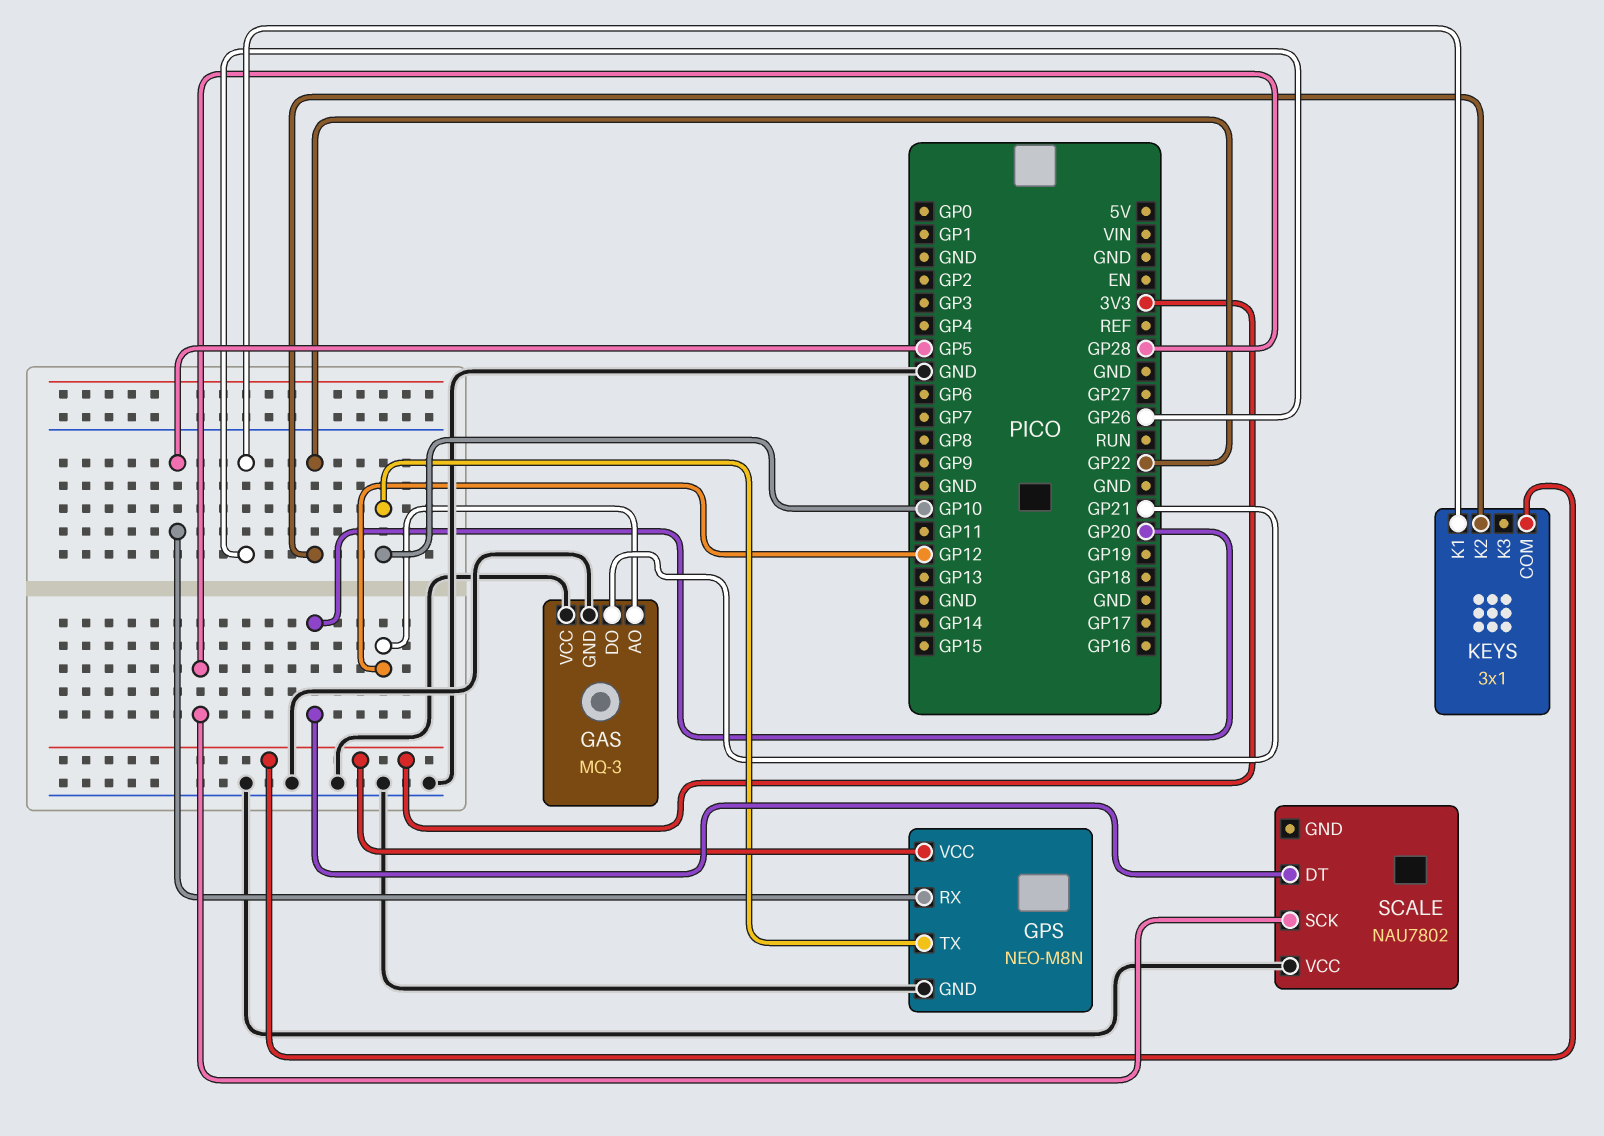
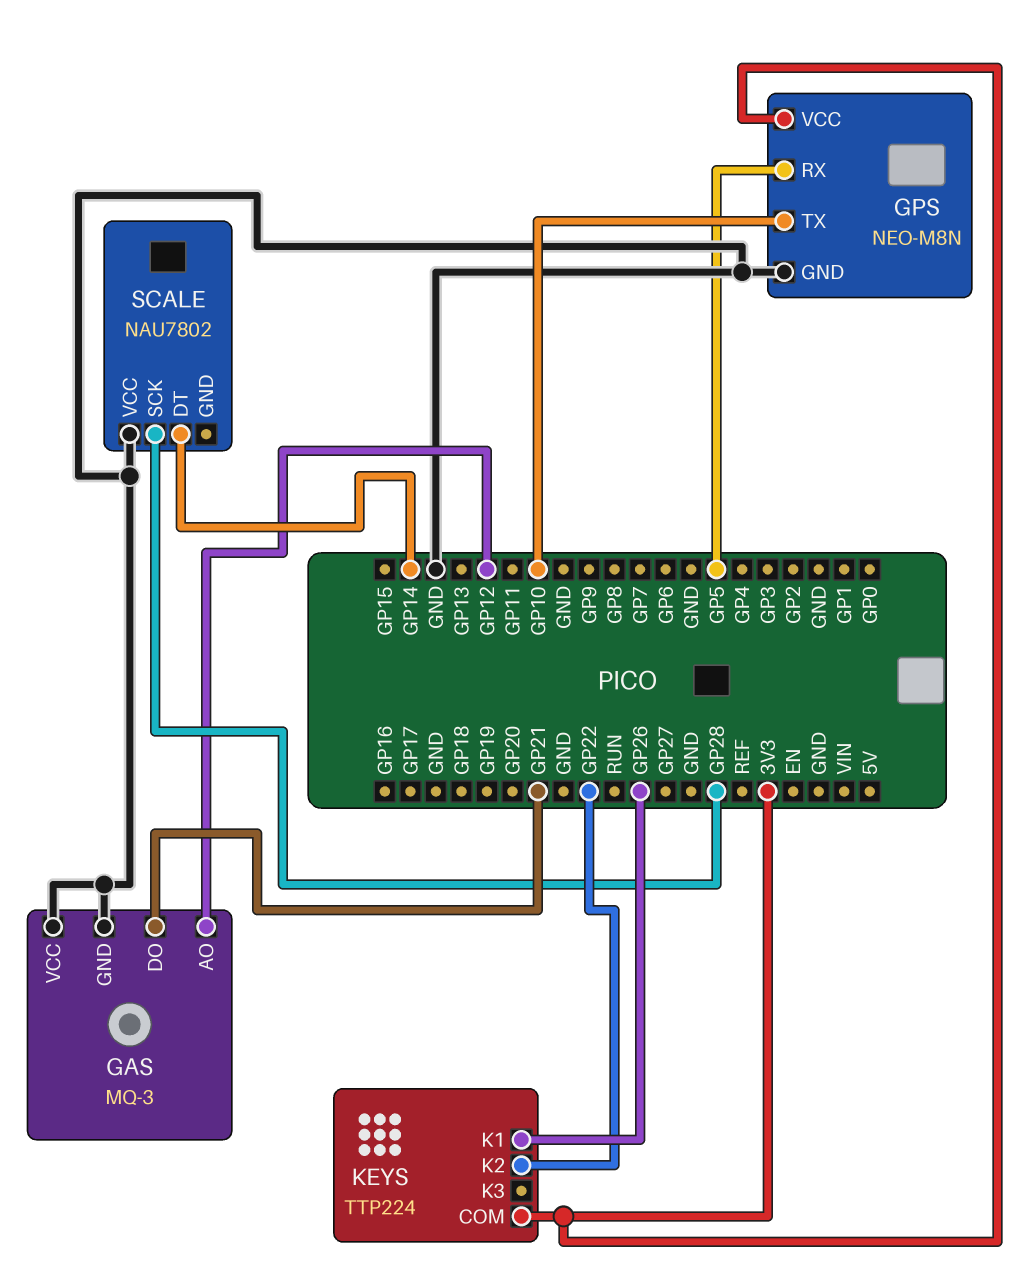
KEYS: 3x1 -> TTP224
SCALE pin DT: GP20 -> GP14

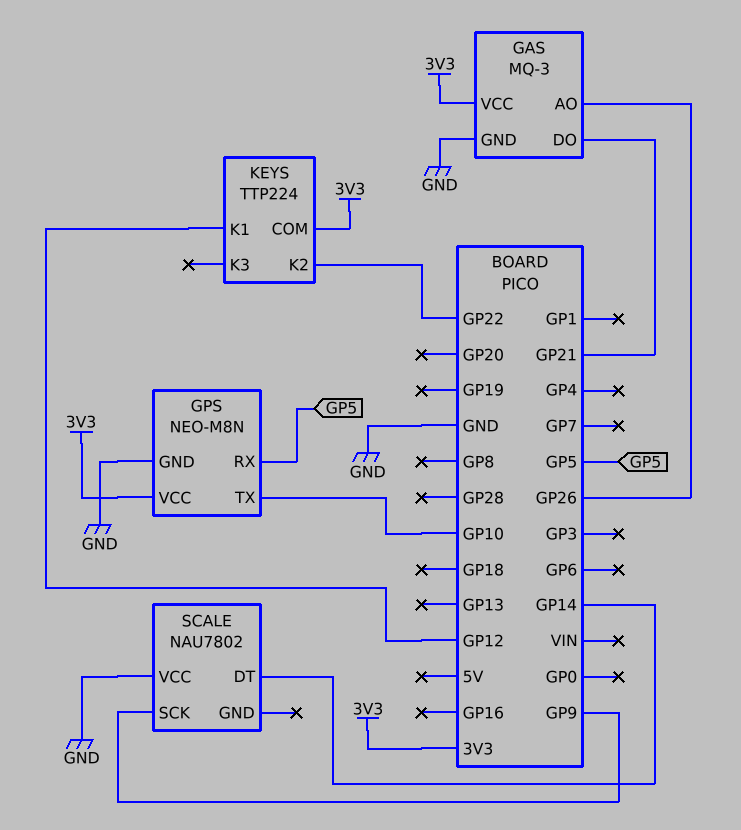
GAS pin AO: GP12 -> GP26
GAS pin VCC: GND -> 3V3
KEYS pin K1: GP26 -> GP12
SCALE pin SCK: GP28 -> GP9

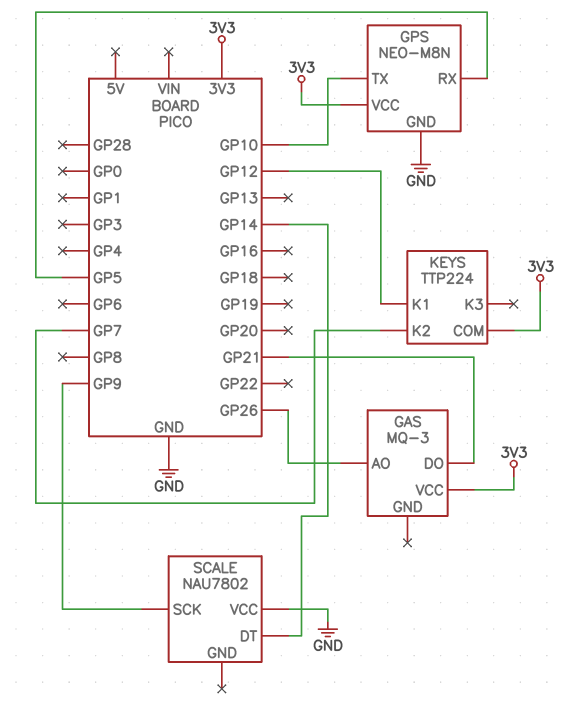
GAS pin GND: GND -> none
KEYS pin K2: GP22 -> GP7

